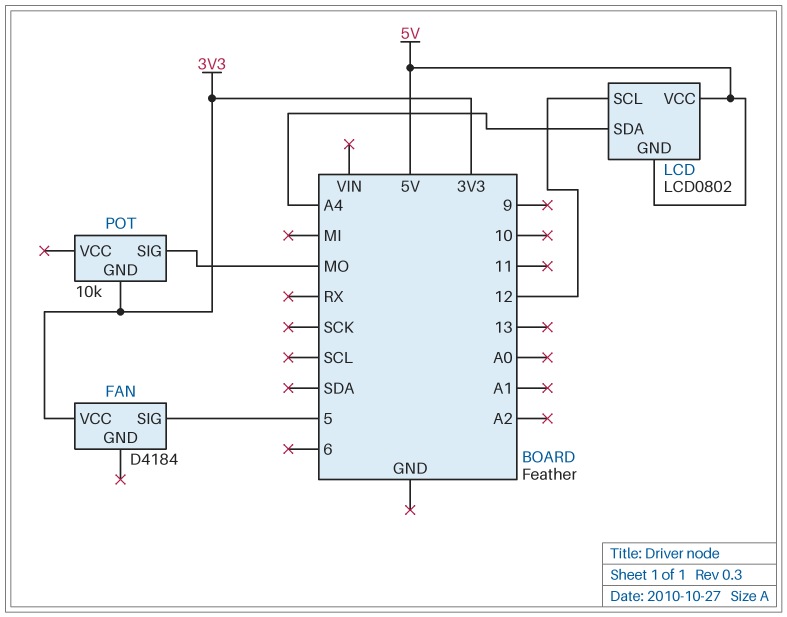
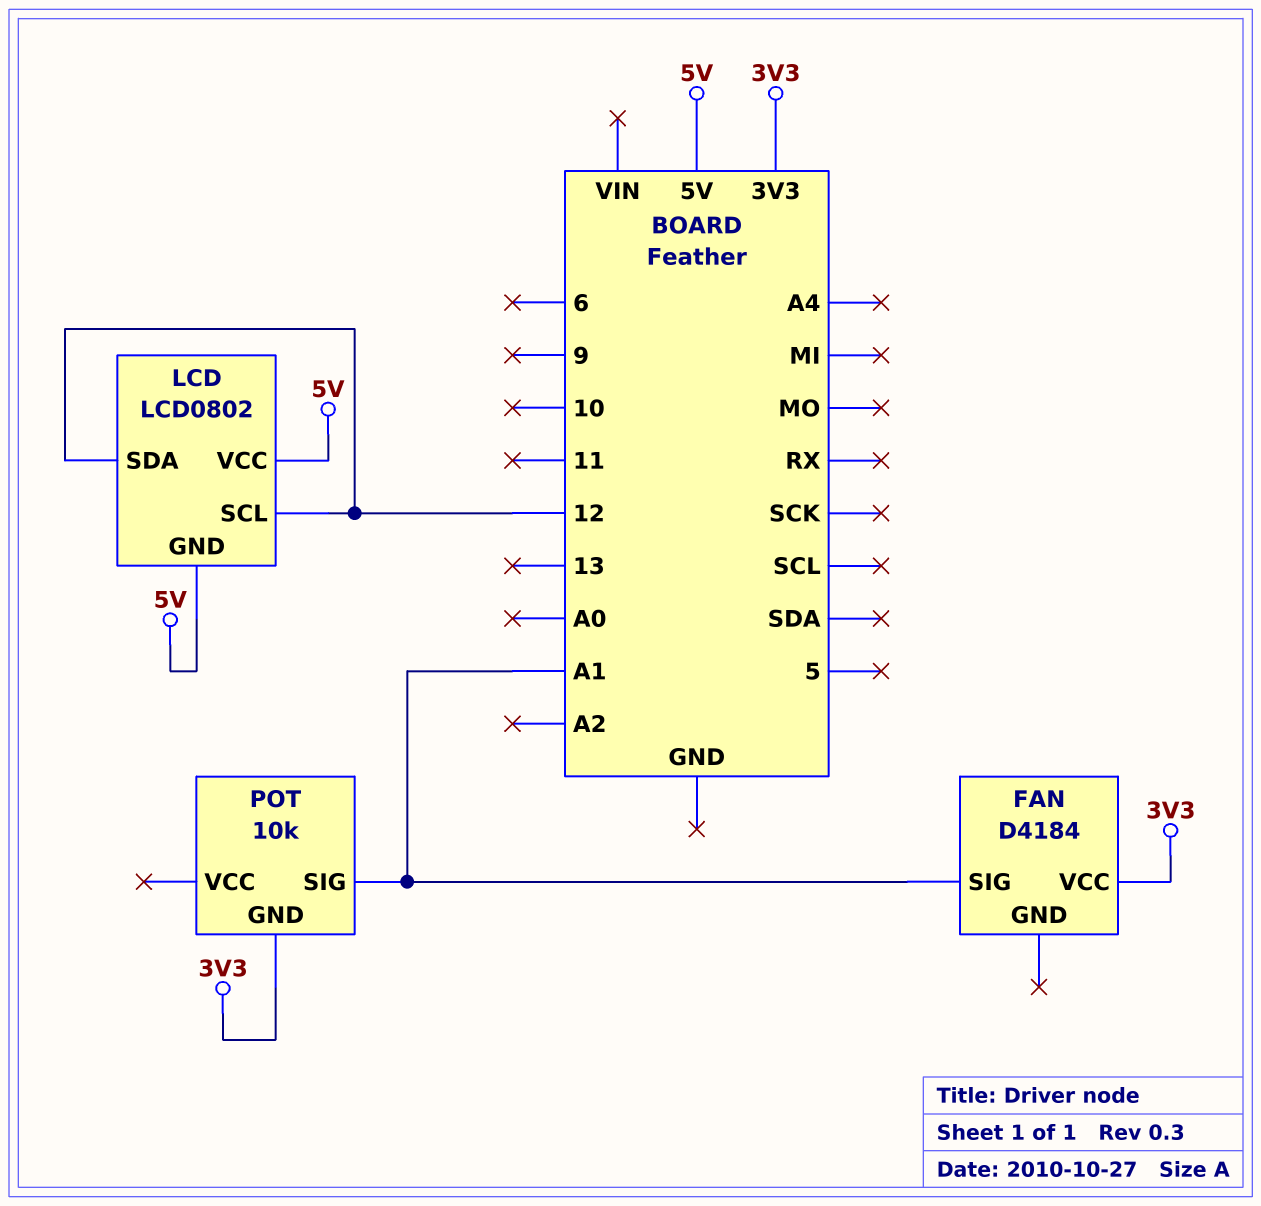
FAN pin SIG: 5 -> A1
LCD pin SDA: A4 -> 12
POT pin SIG: MO -> A1

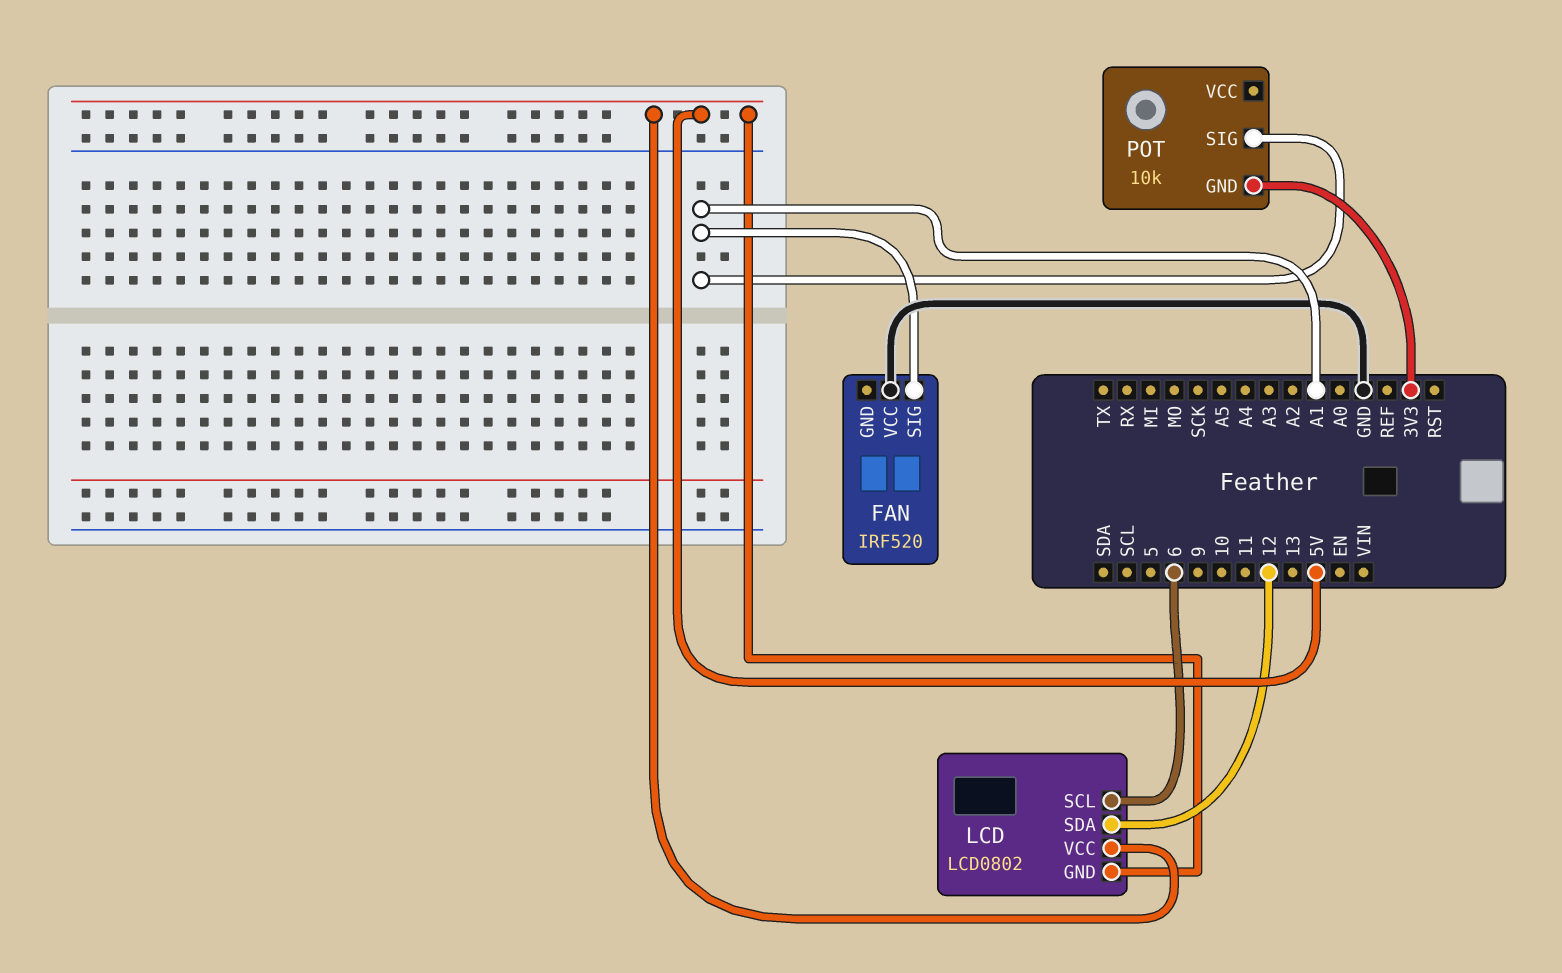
FAN: D4184 -> IRF520
FAN pin VCC: 3V3 -> GND
LCD pin SCL: 12 -> 6

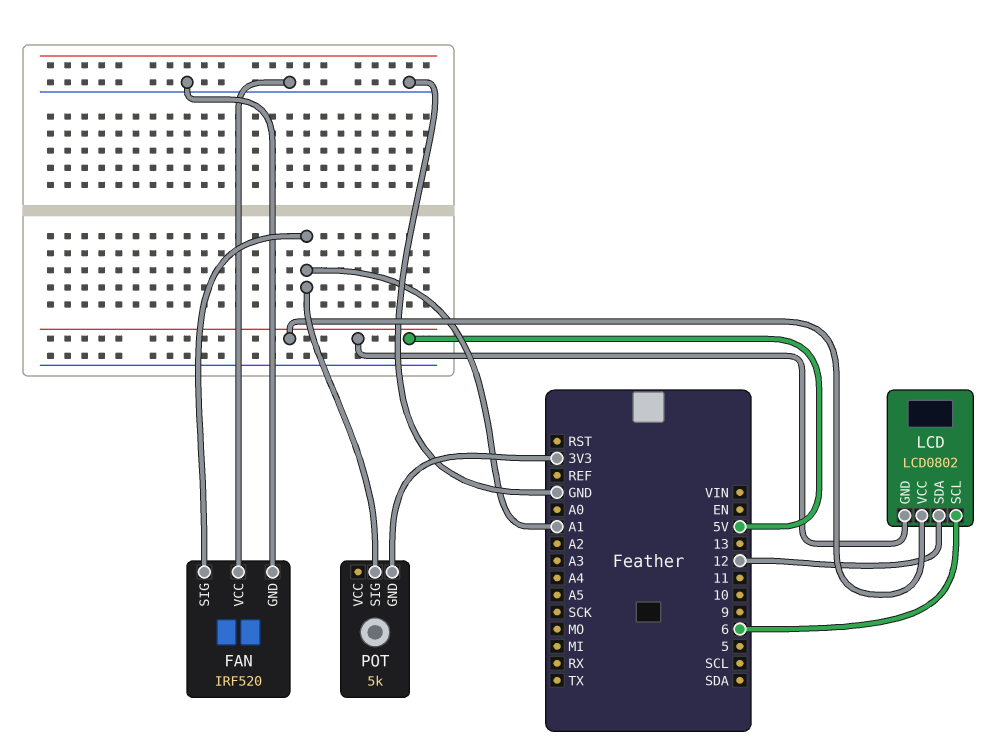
FAN pin GND: none -> GND
POT: 10k -> 5k

